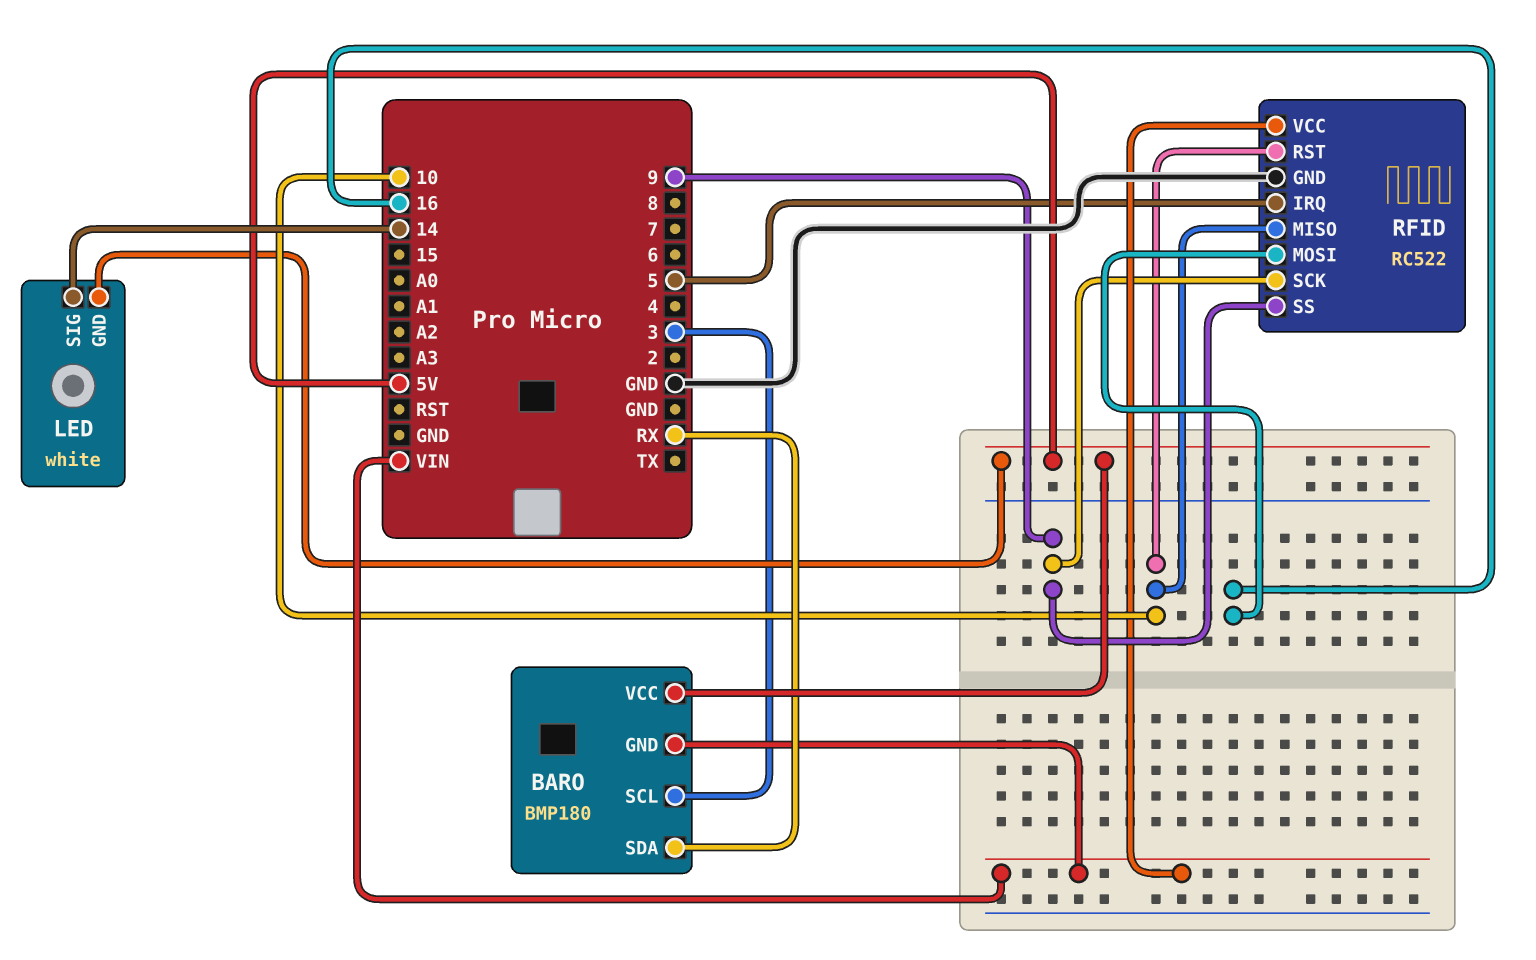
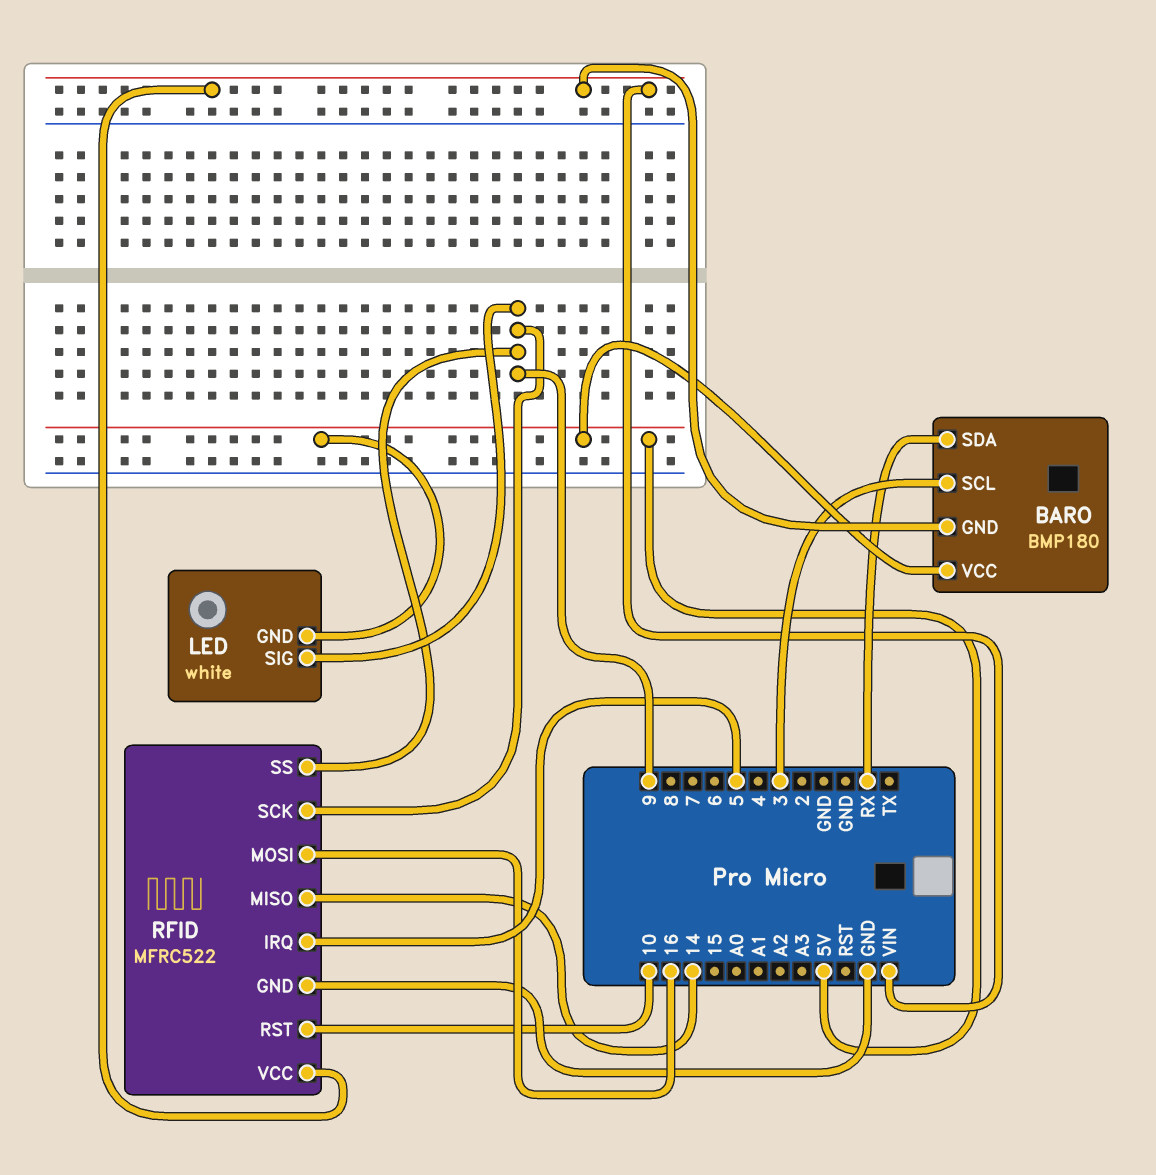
LED pin SIG: 14 -> 9
RFID: RC522 -> MFRC522
RFID pin MISO: 10 -> 14

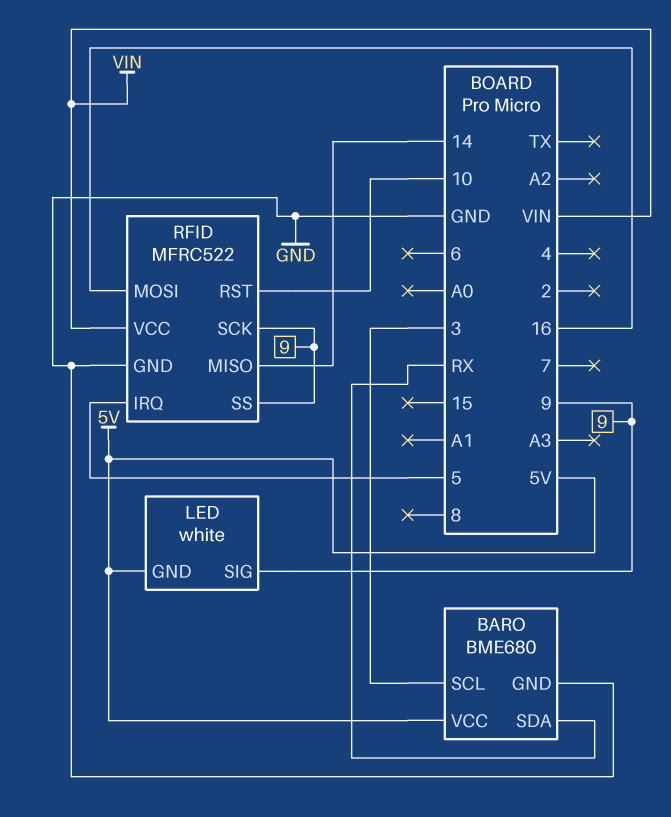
BARO: BMP180 -> BME680
BARO pin GND: VIN -> GND

